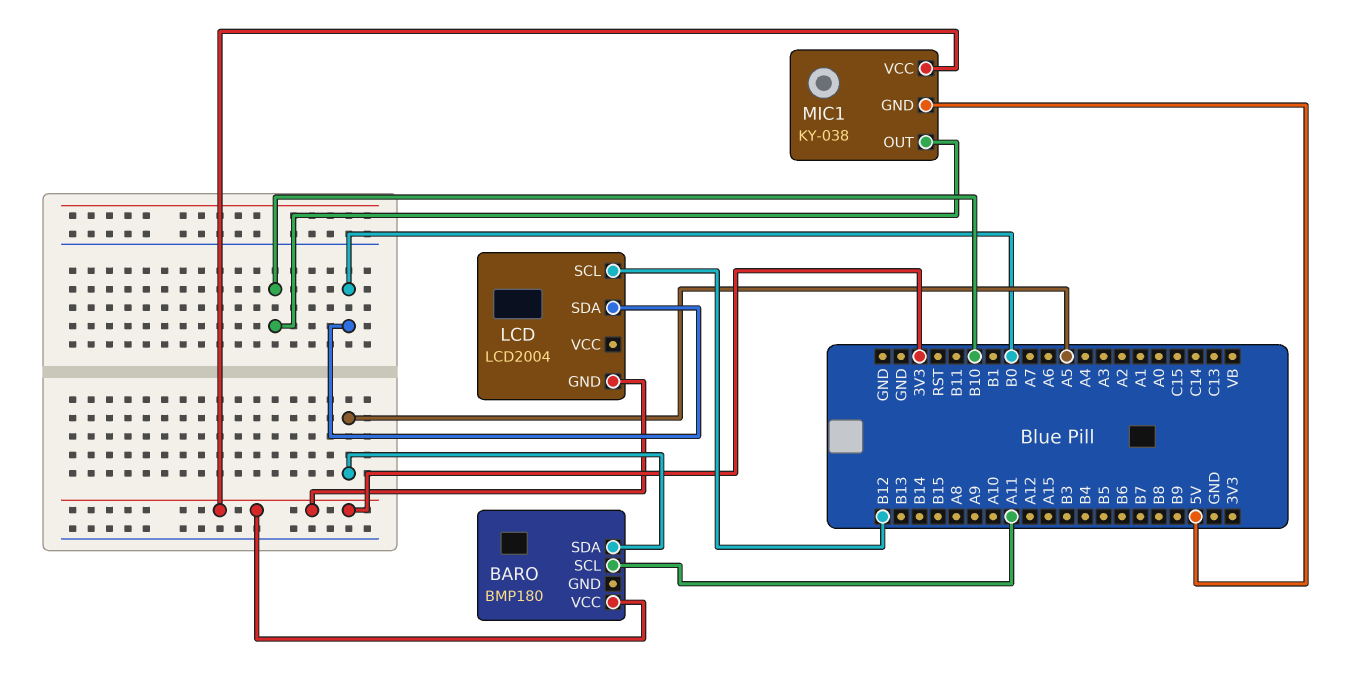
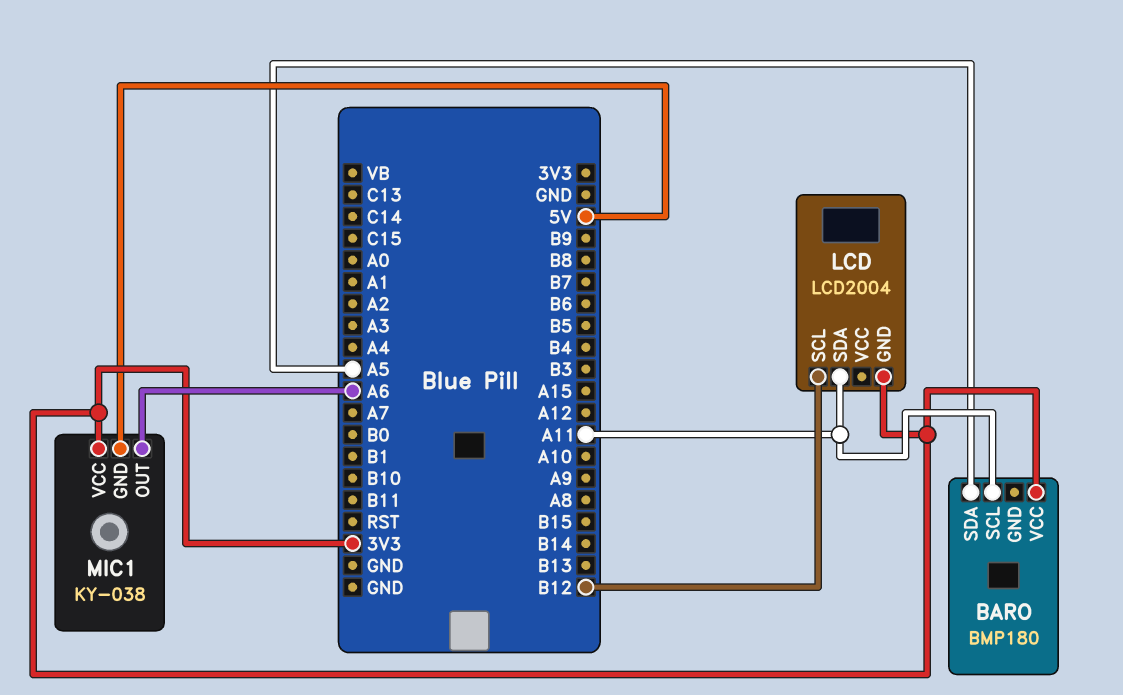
LCD pin SDA: B0 -> A11
MIC1 pin OUT: B10 -> A6

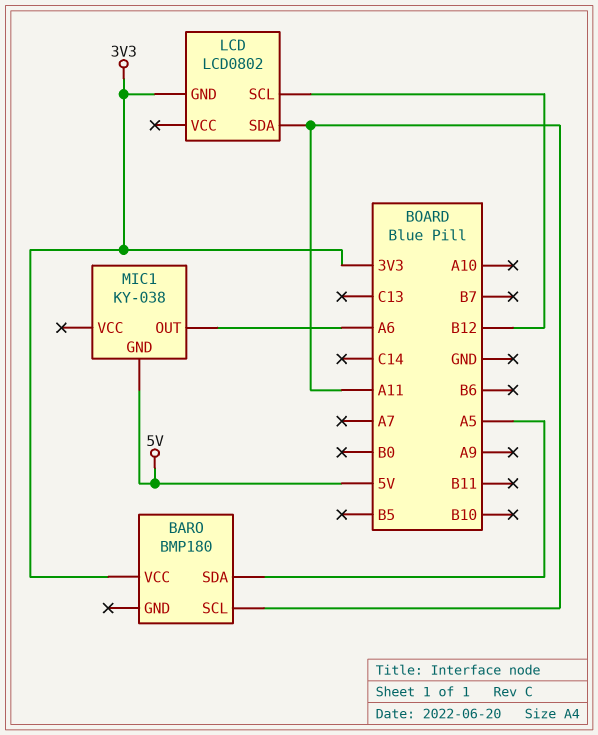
LCD: LCD2004 -> LCD0802
MIC1 pin VCC: 3V3 -> none

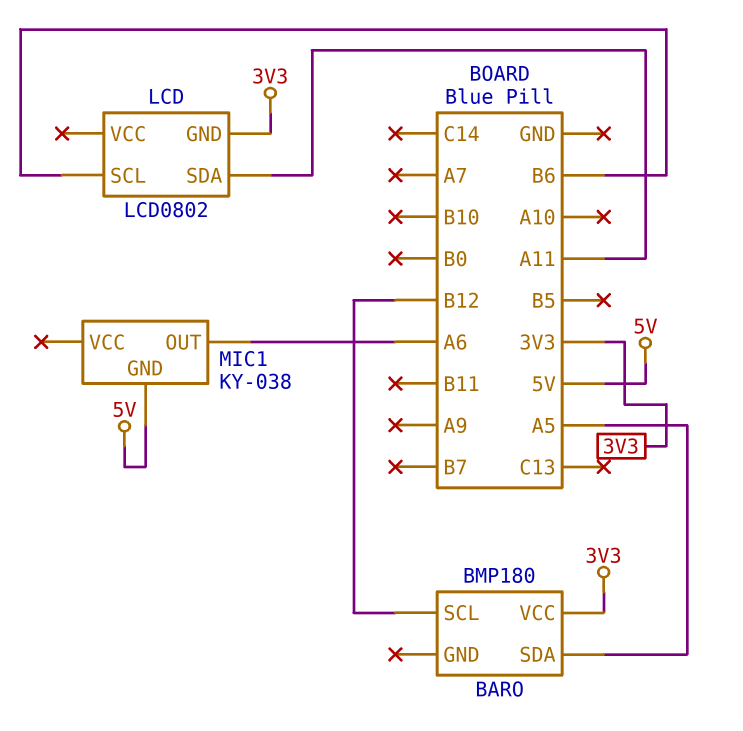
BARO pin SCL: A11 -> B12
LCD pin SCL: B12 -> B6

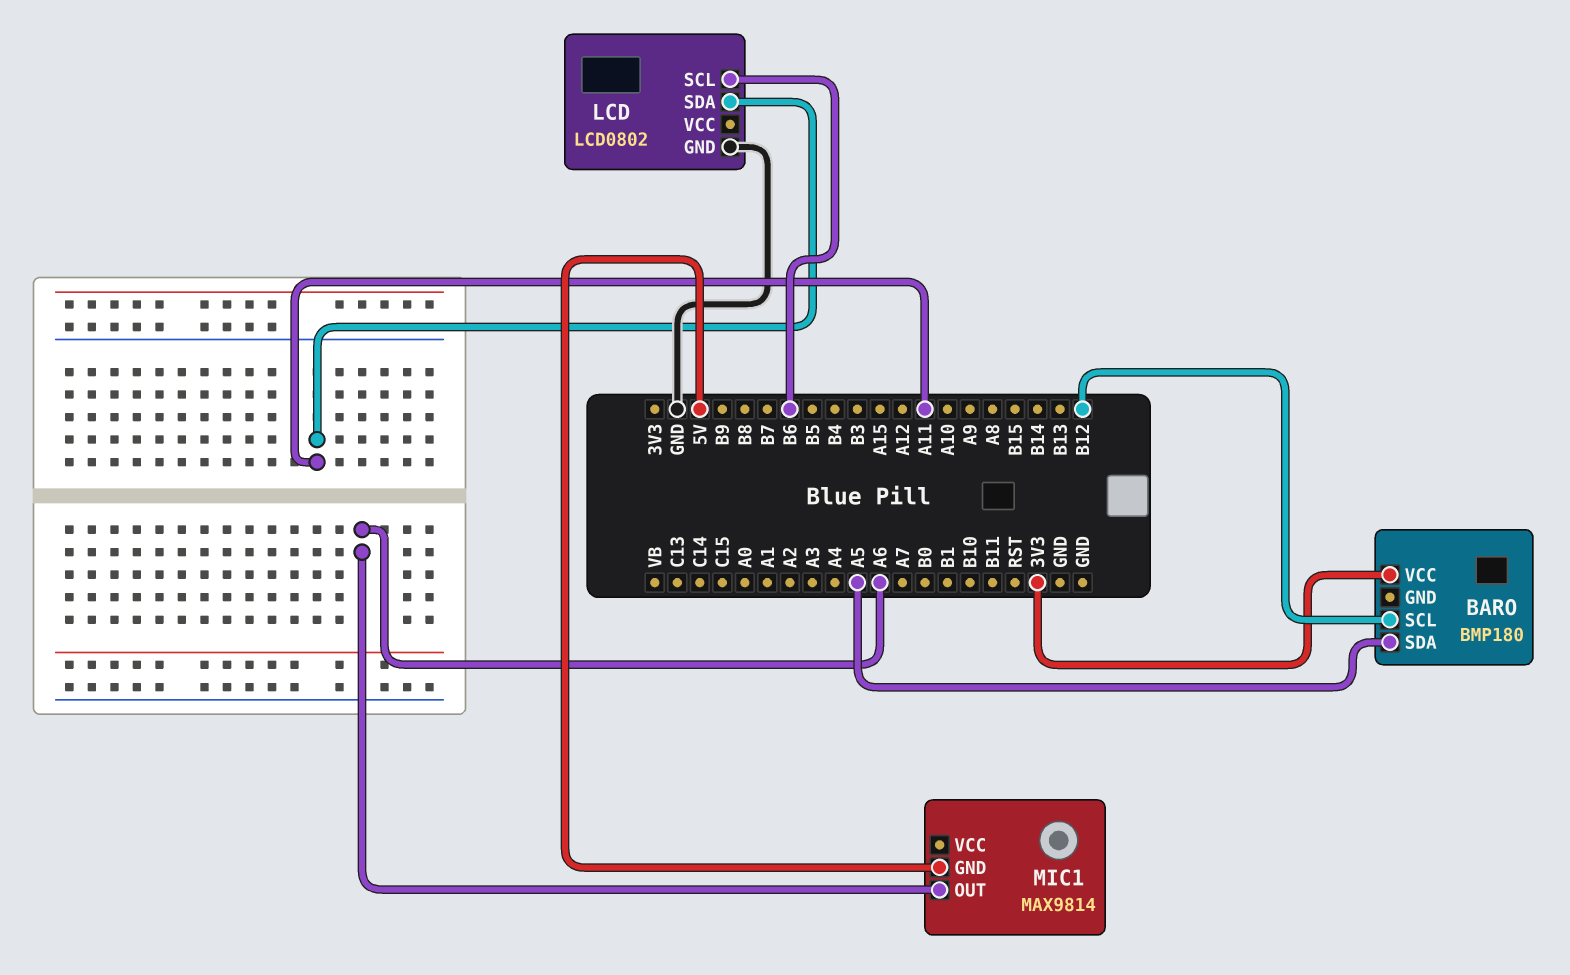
LCD pin GND: 3V3 -> GND
MIC1: KY-038 -> MAX9814

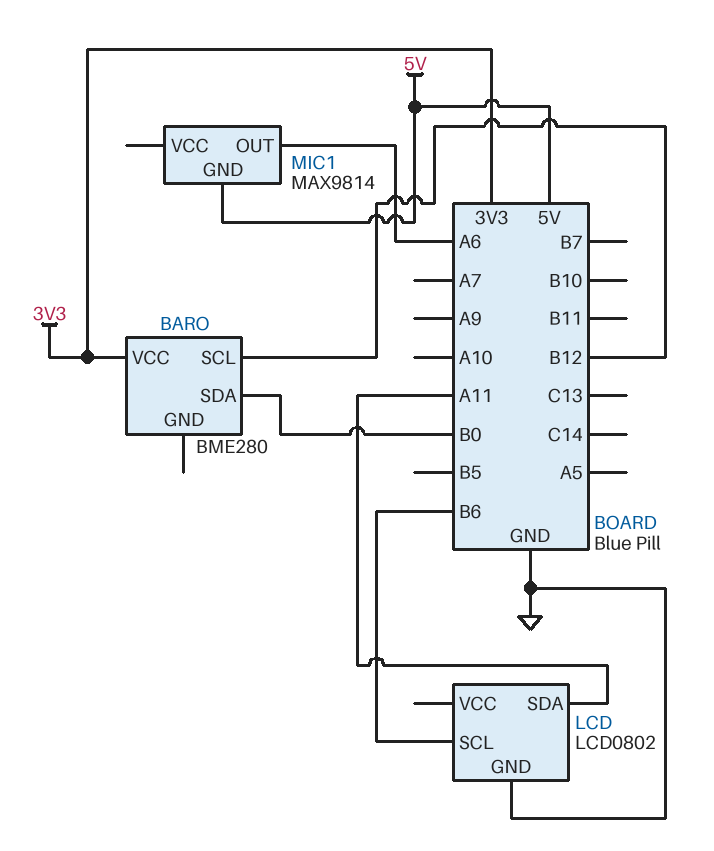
BARO: BMP180 -> BME280
BARO pin SDA: A5 -> B0

